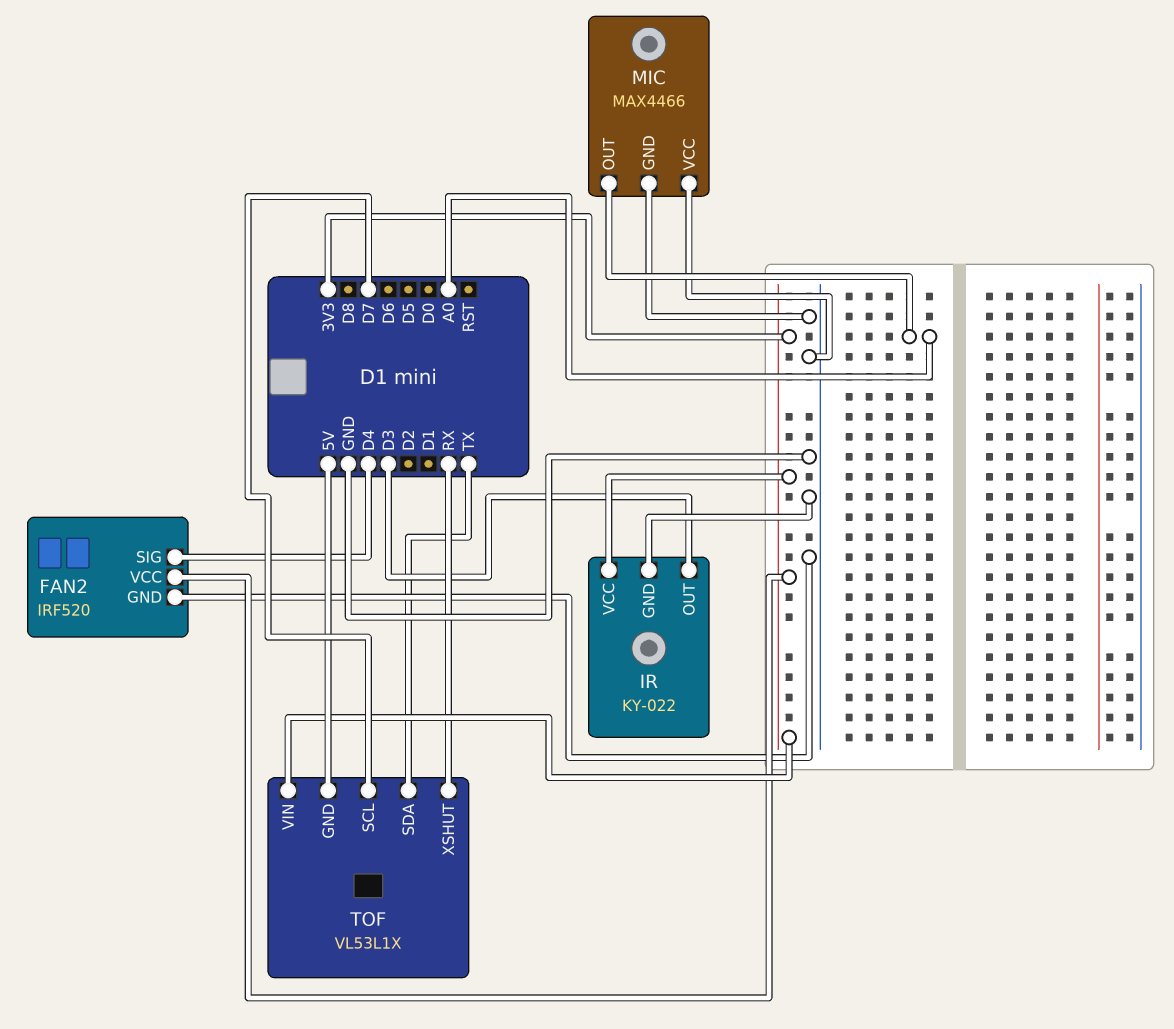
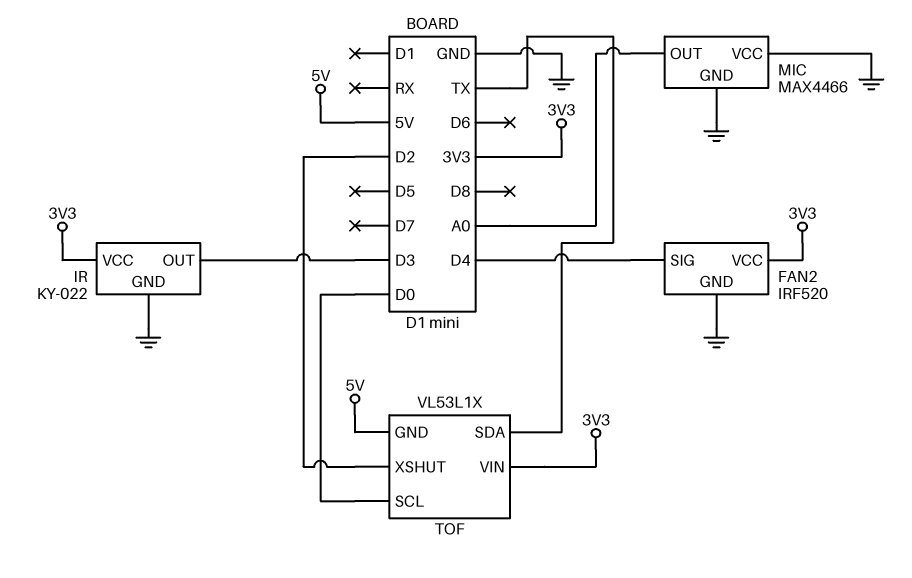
TOF pin SCL: D7 -> D0
TOF pin XSHUT: RX -> D2

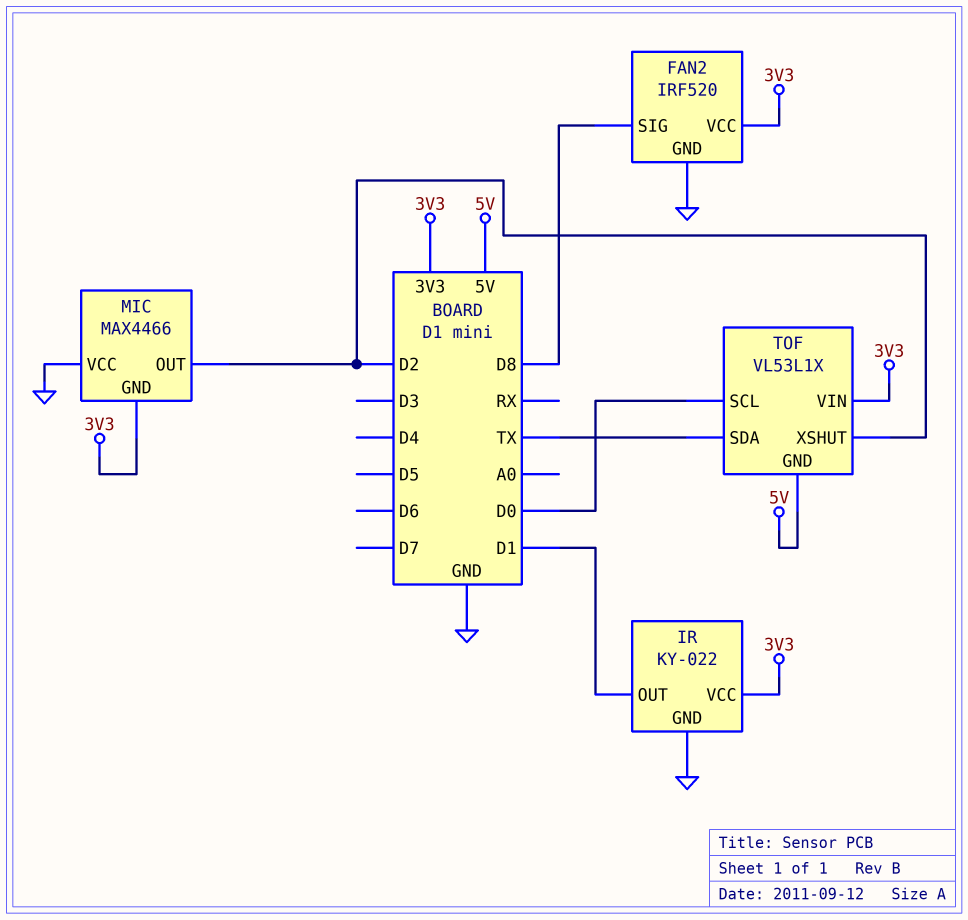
FAN2 pin SIG: D4 -> D8
IR pin OUT: D3 -> D1
MIC pin GND: GND -> 3V3
MIC pin OUT: A0 -> D2

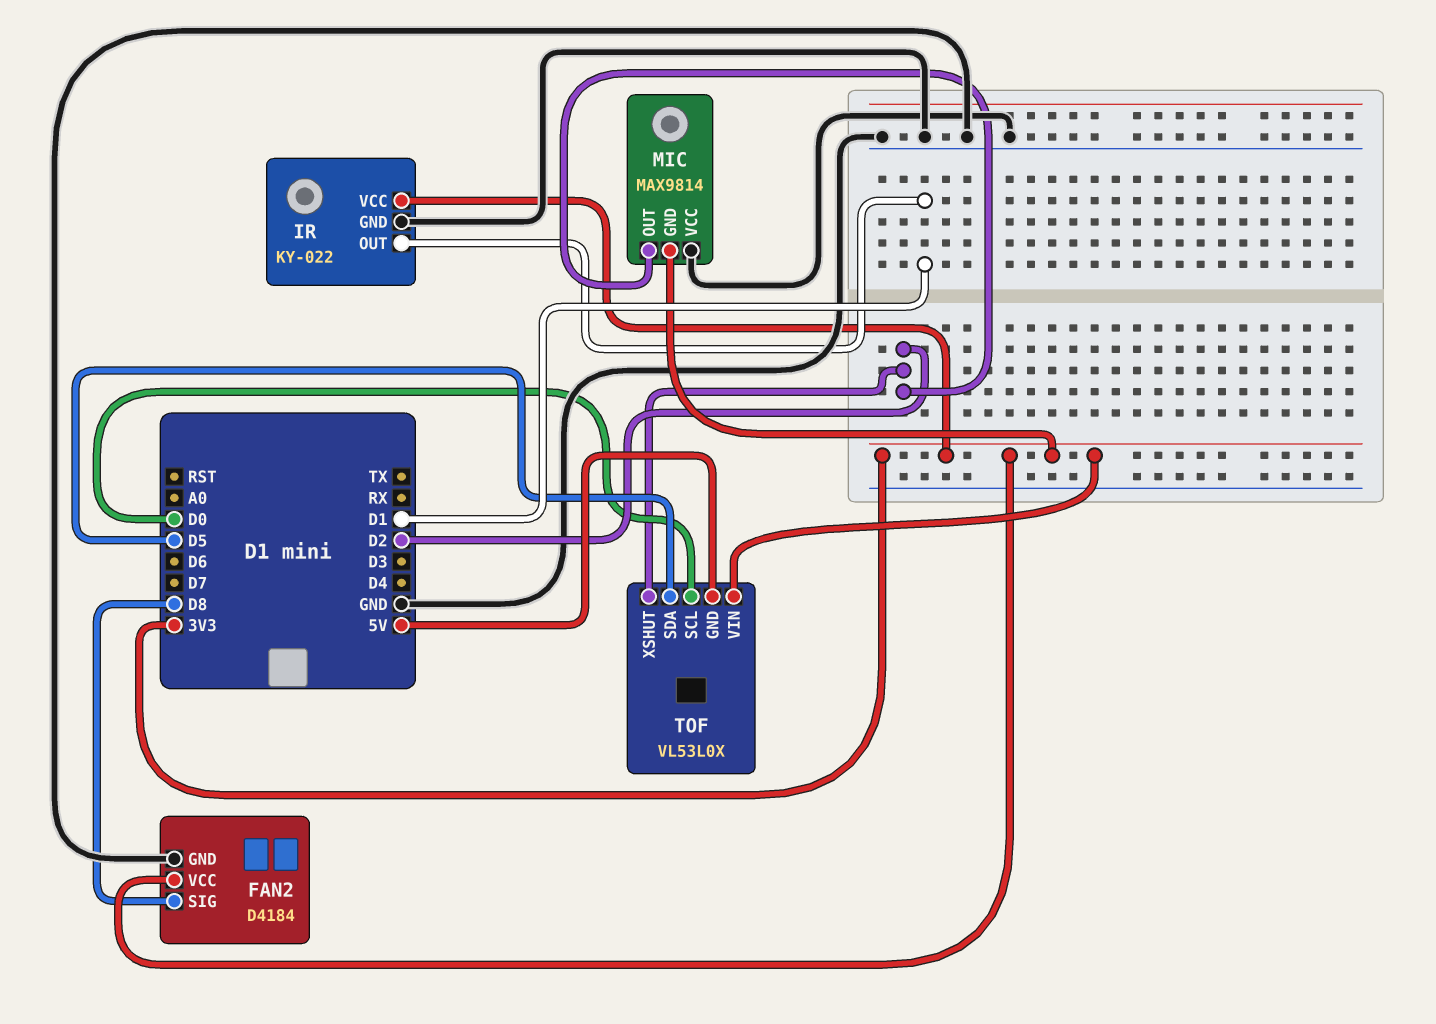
FAN2: IRF520 -> D4184
MIC: MAX4466 -> MAX9814
TOF: VL53L1X -> VL53L0X
TOF pin SDA: TX -> D5

